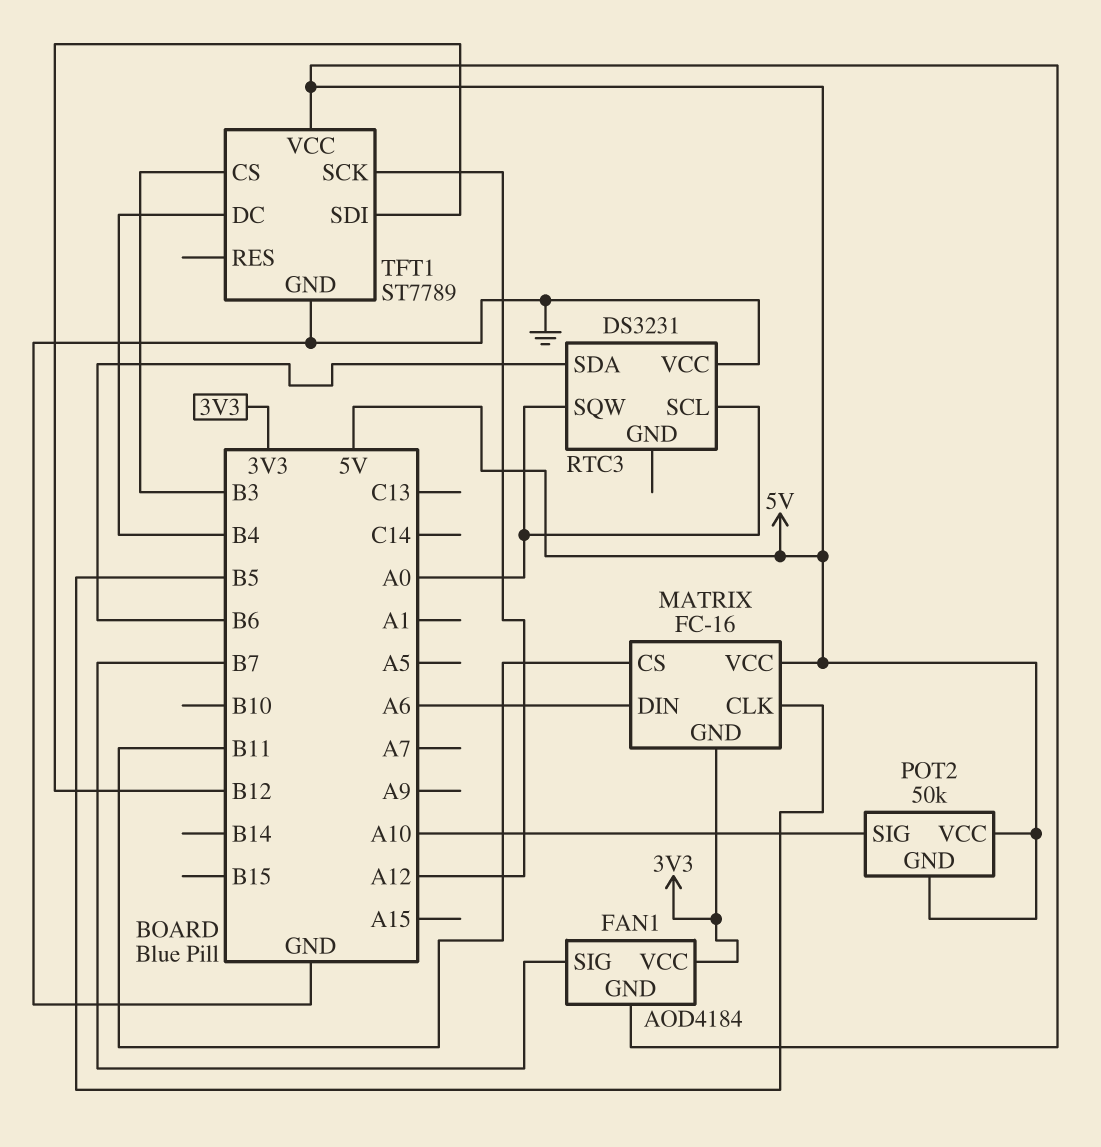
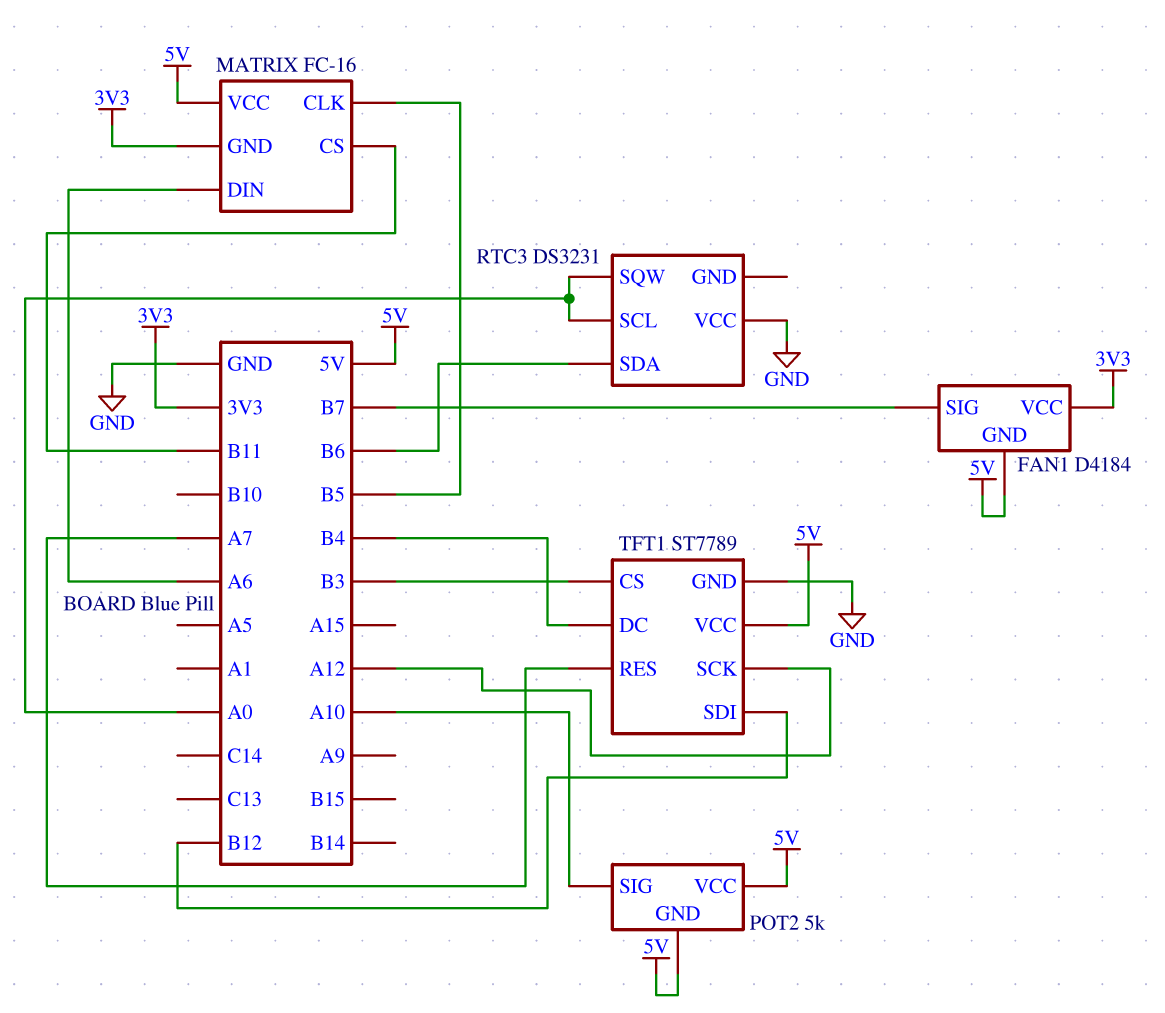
FAN1: AOD4184 -> D4184
POT2: 50k -> 5k
TFT1 pin RES: none -> A7

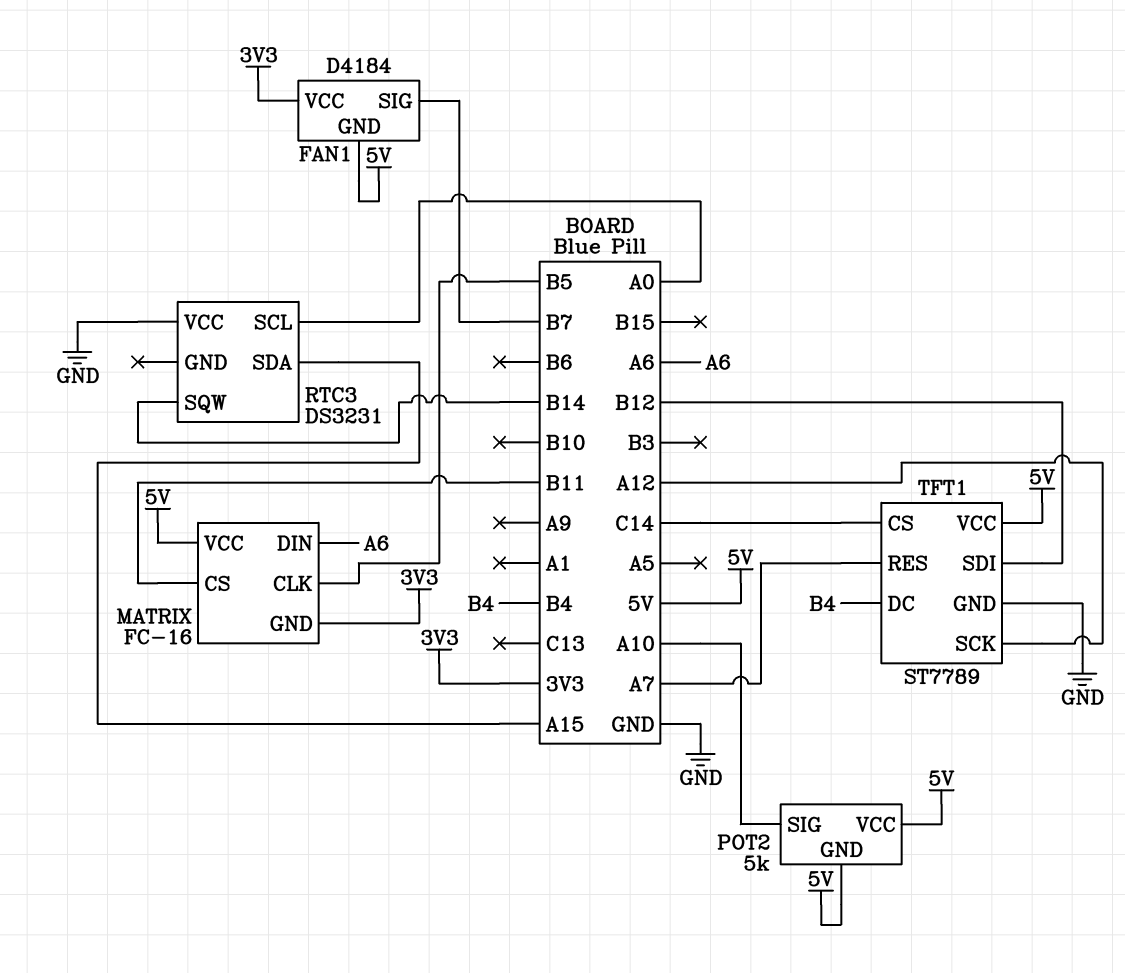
RTC3 pin SDA: B6 -> A15
RTC3 pin SQW: A0 -> B14
TFT1 pin CS: B3 -> C14

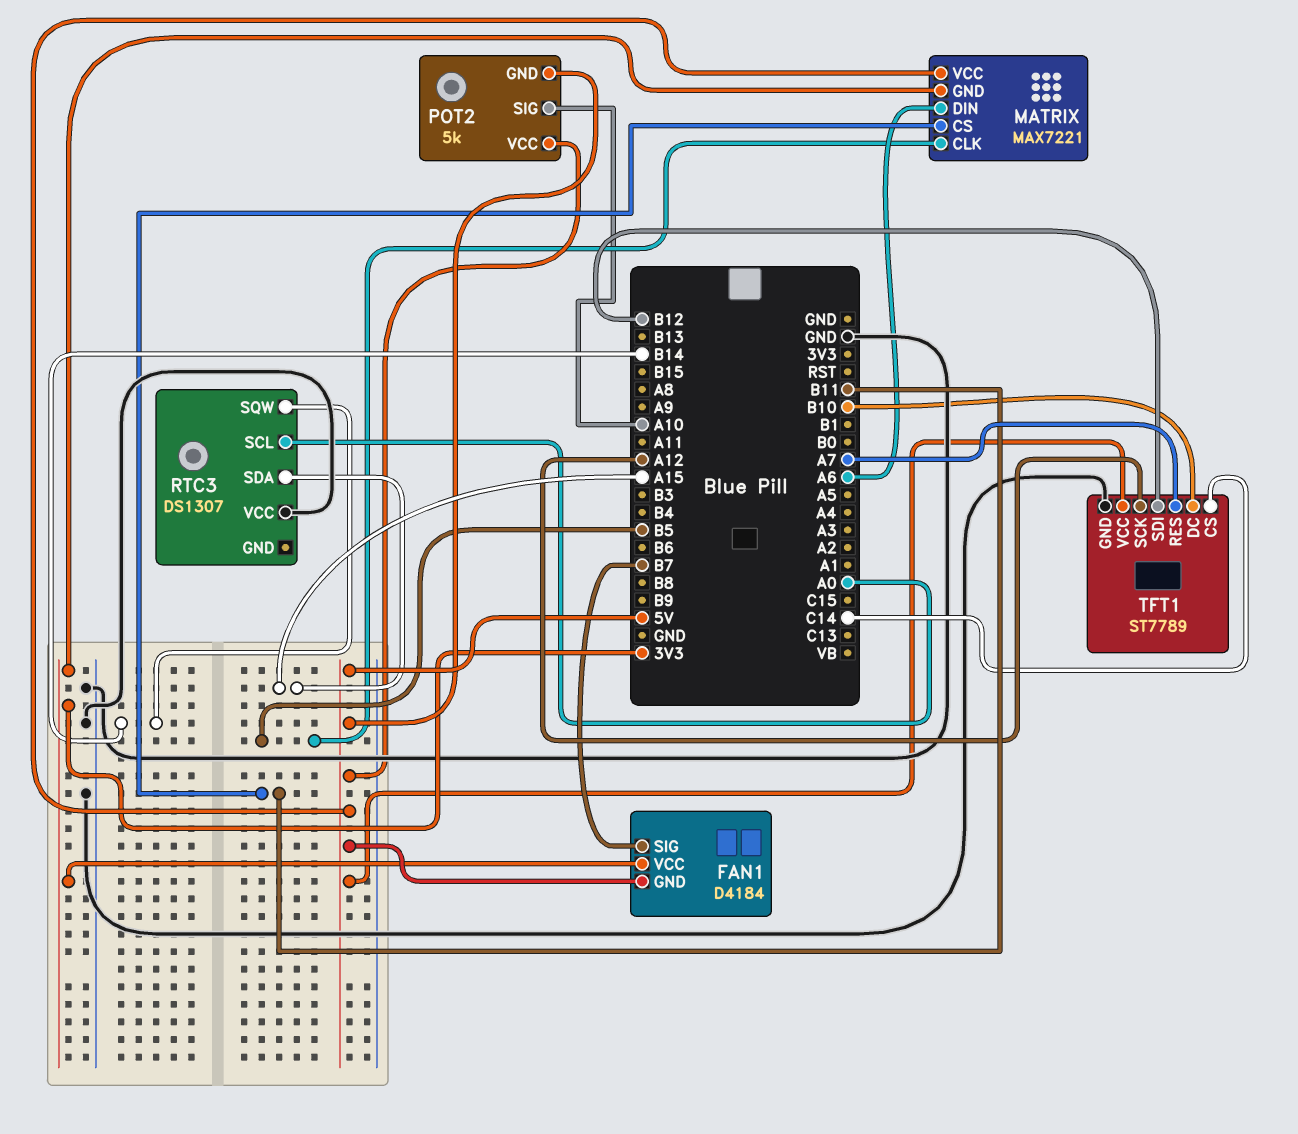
MATRIX: FC-16 -> MAX7221
RTC3: DS3231 -> DS1307
TFT1 pin DC: B4 -> B10

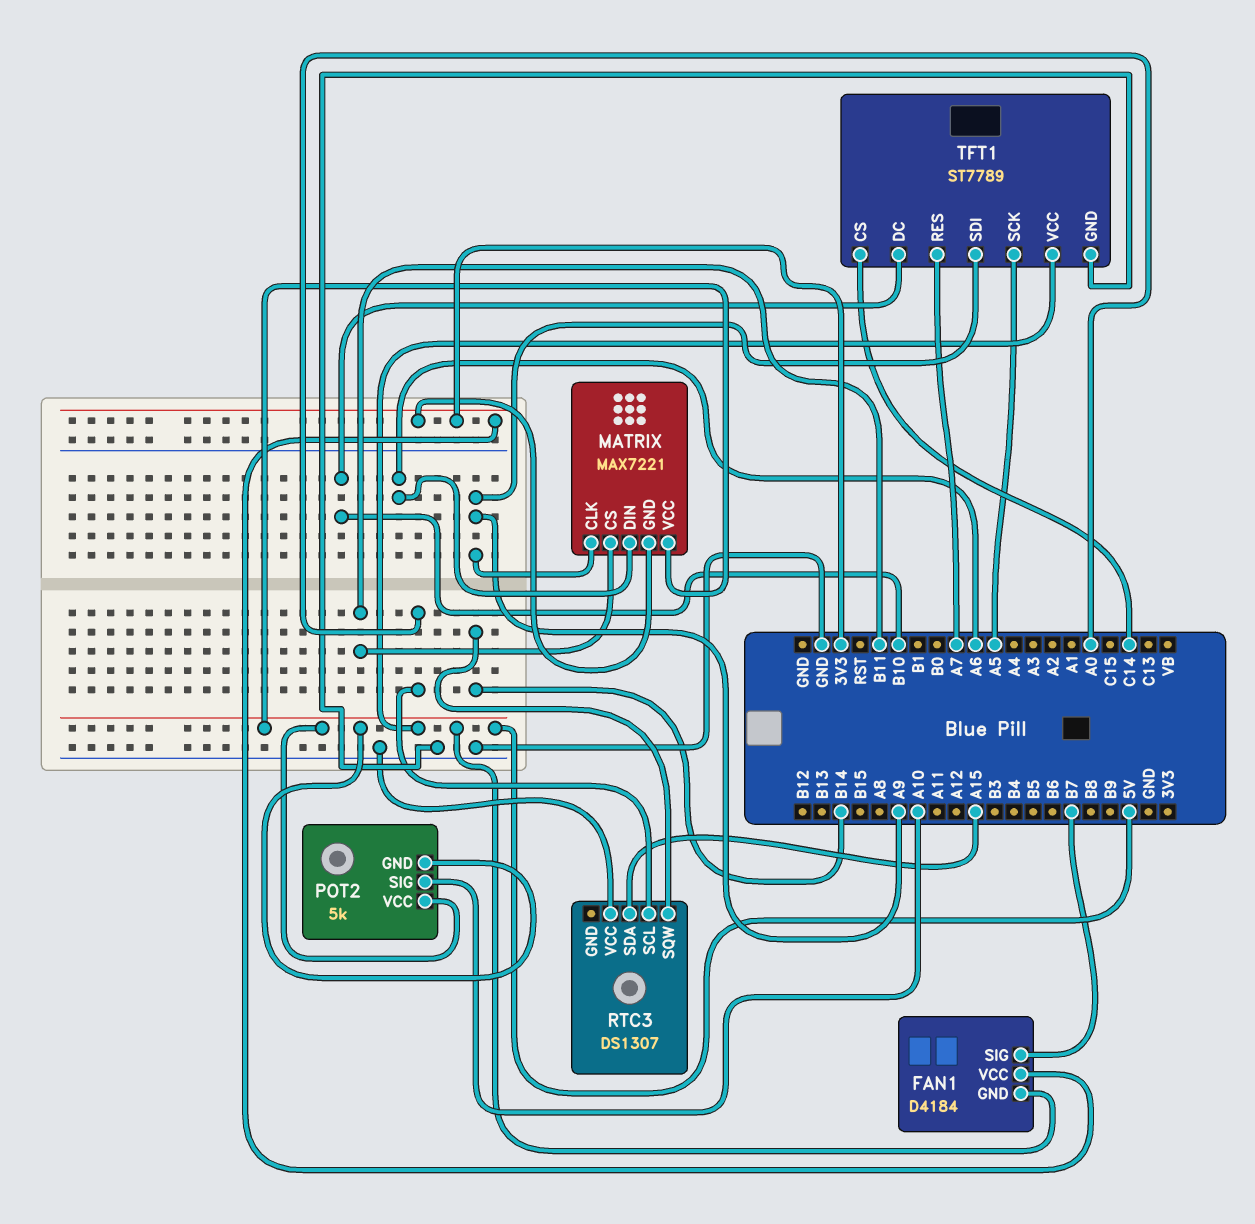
MATRIX pin CLK: B5 -> A9
TFT1 pin SCK: A12 -> A5
TFT1 pin SDI: B12 -> A9

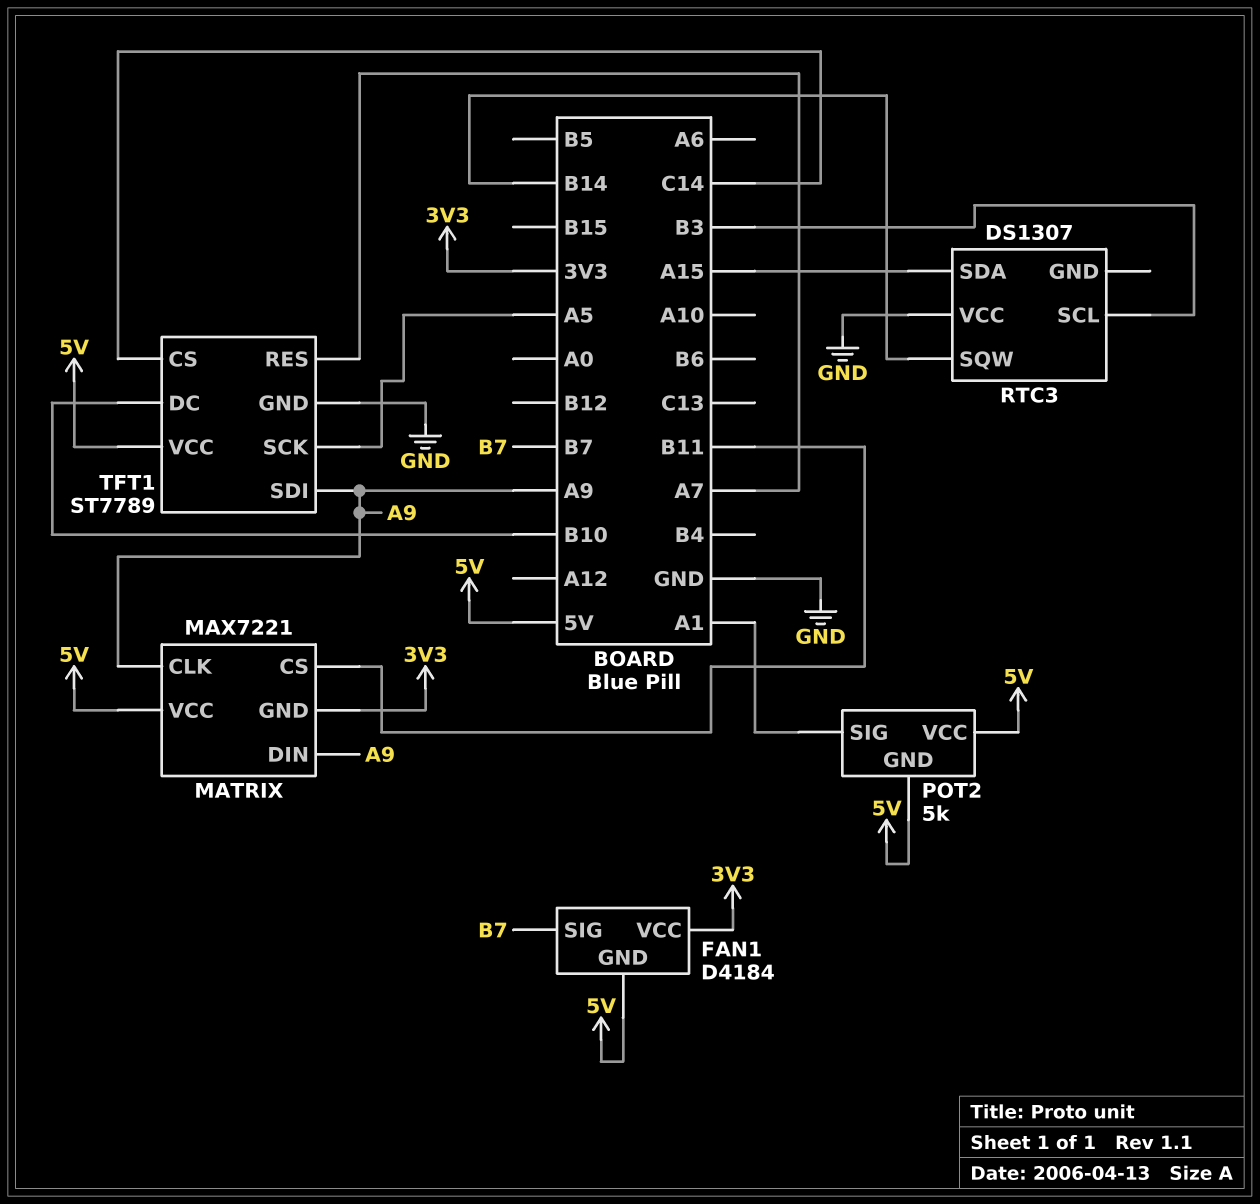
MATRIX pin DIN: A6 -> A9
POT2 pin SIG: A10 -> A1
RTC3 pin SCL: A0 -> B3

